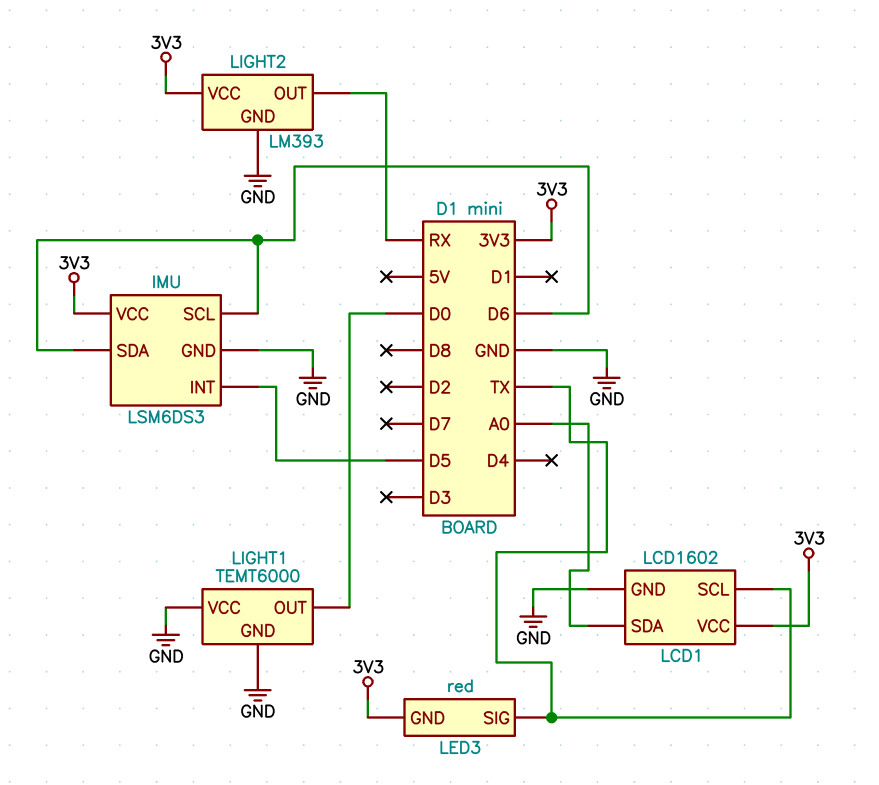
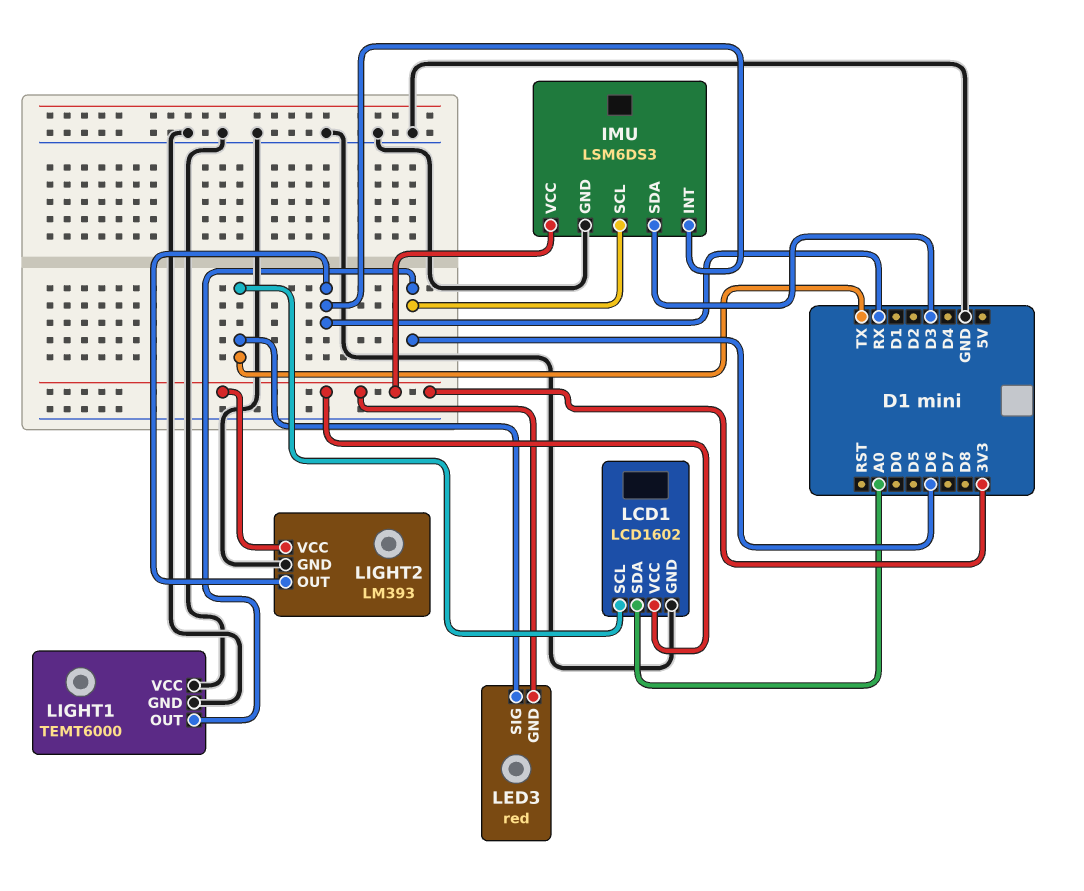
IMU pin INT: D5 -> RX
IMU pin SDA: D6 -> D3
LIGHT1 pin OUT: D0 -> D6

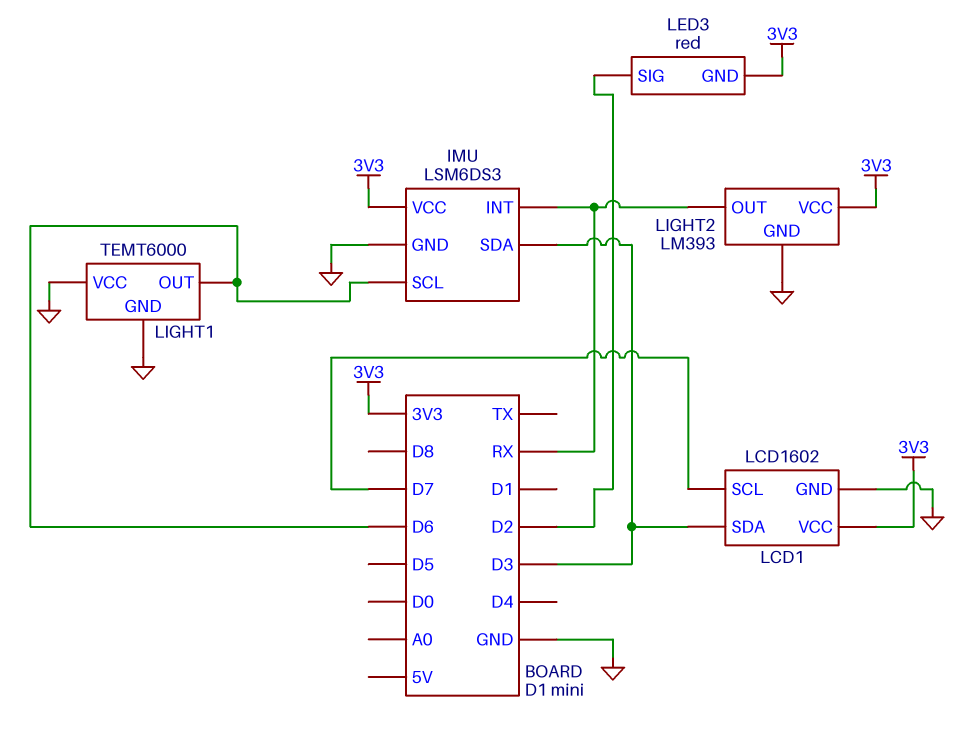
LCD1 pin SCL: TX -> D7
LCD1 pin SDA: A0 -> D3
LED3 pin SIG: TX -> D2

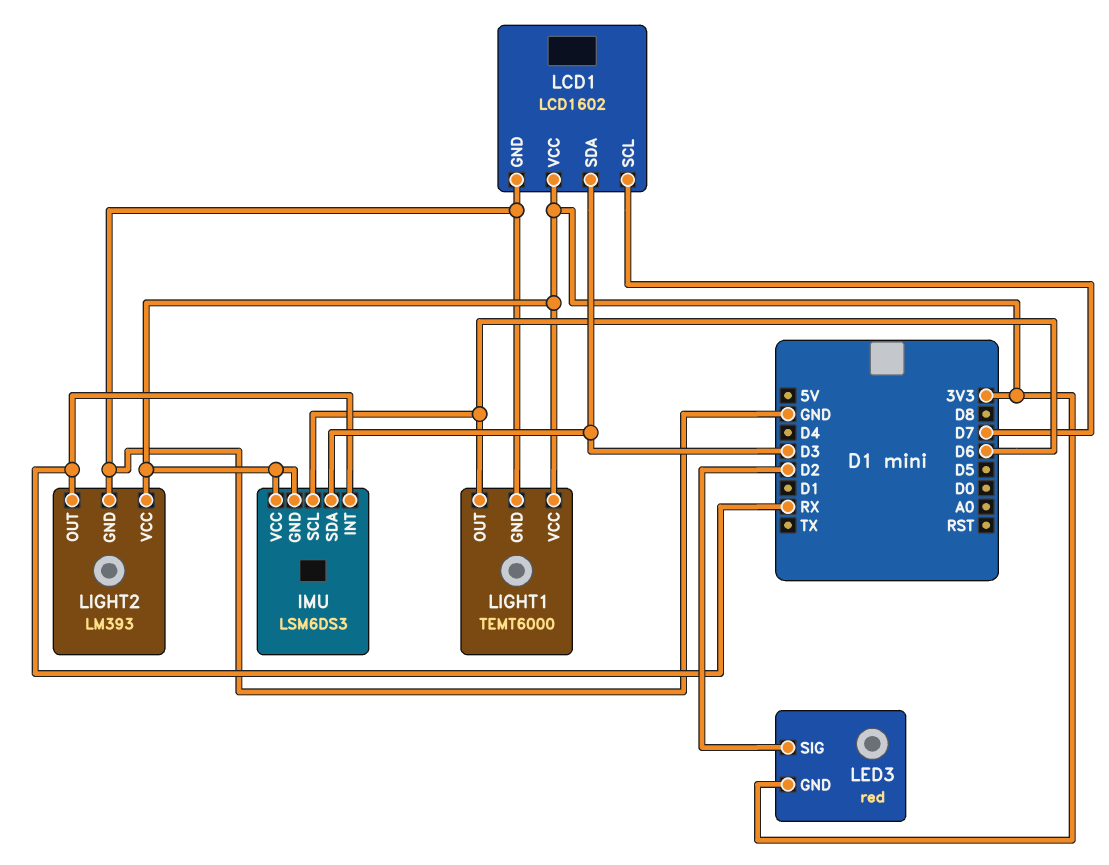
IMU pin GND: GND -> 3V3
LIGHT1 pin VCC: GND -> 3V3

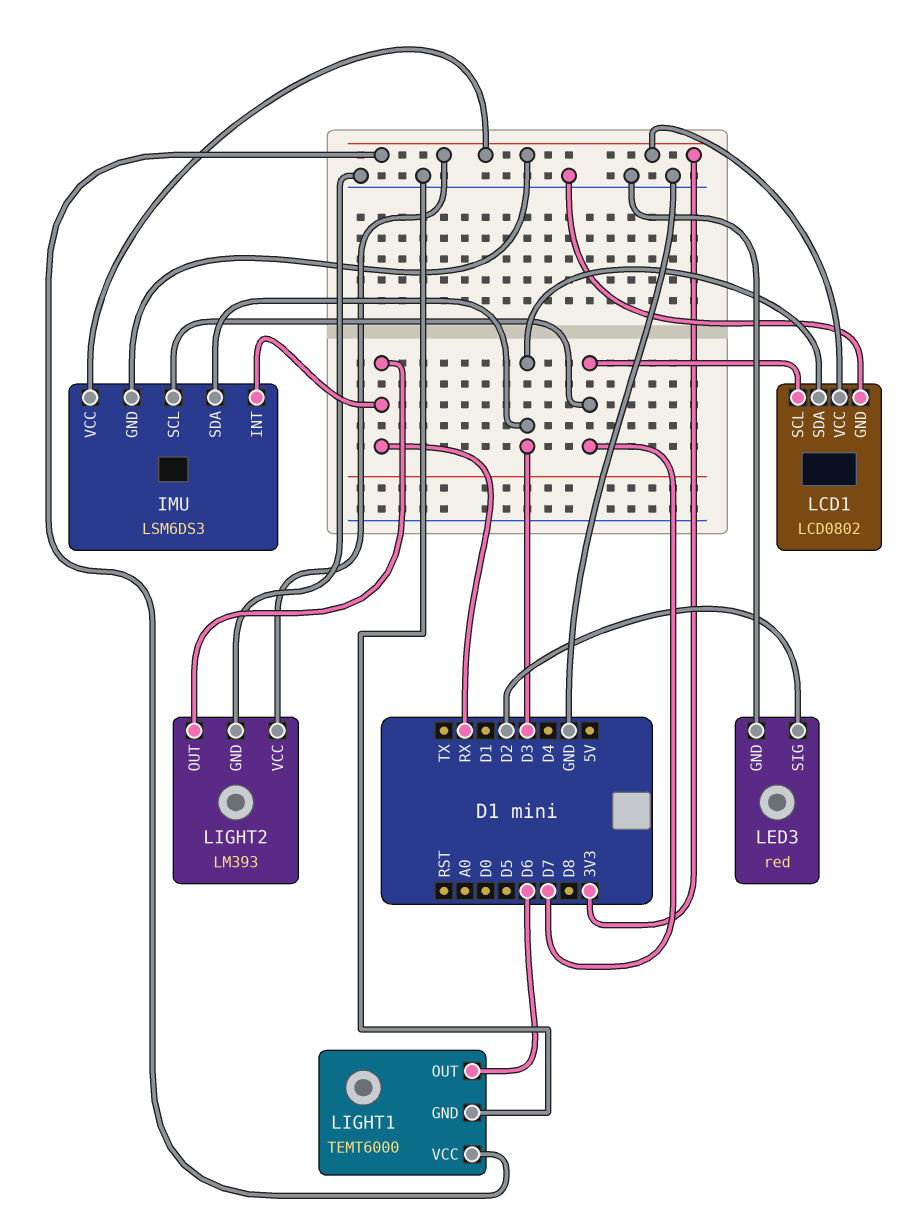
IMU pin SCL: D6 -> D7
LCD1: LCD1602 -> LCD0802
LED3 pin GND: 3V3 -> GND

